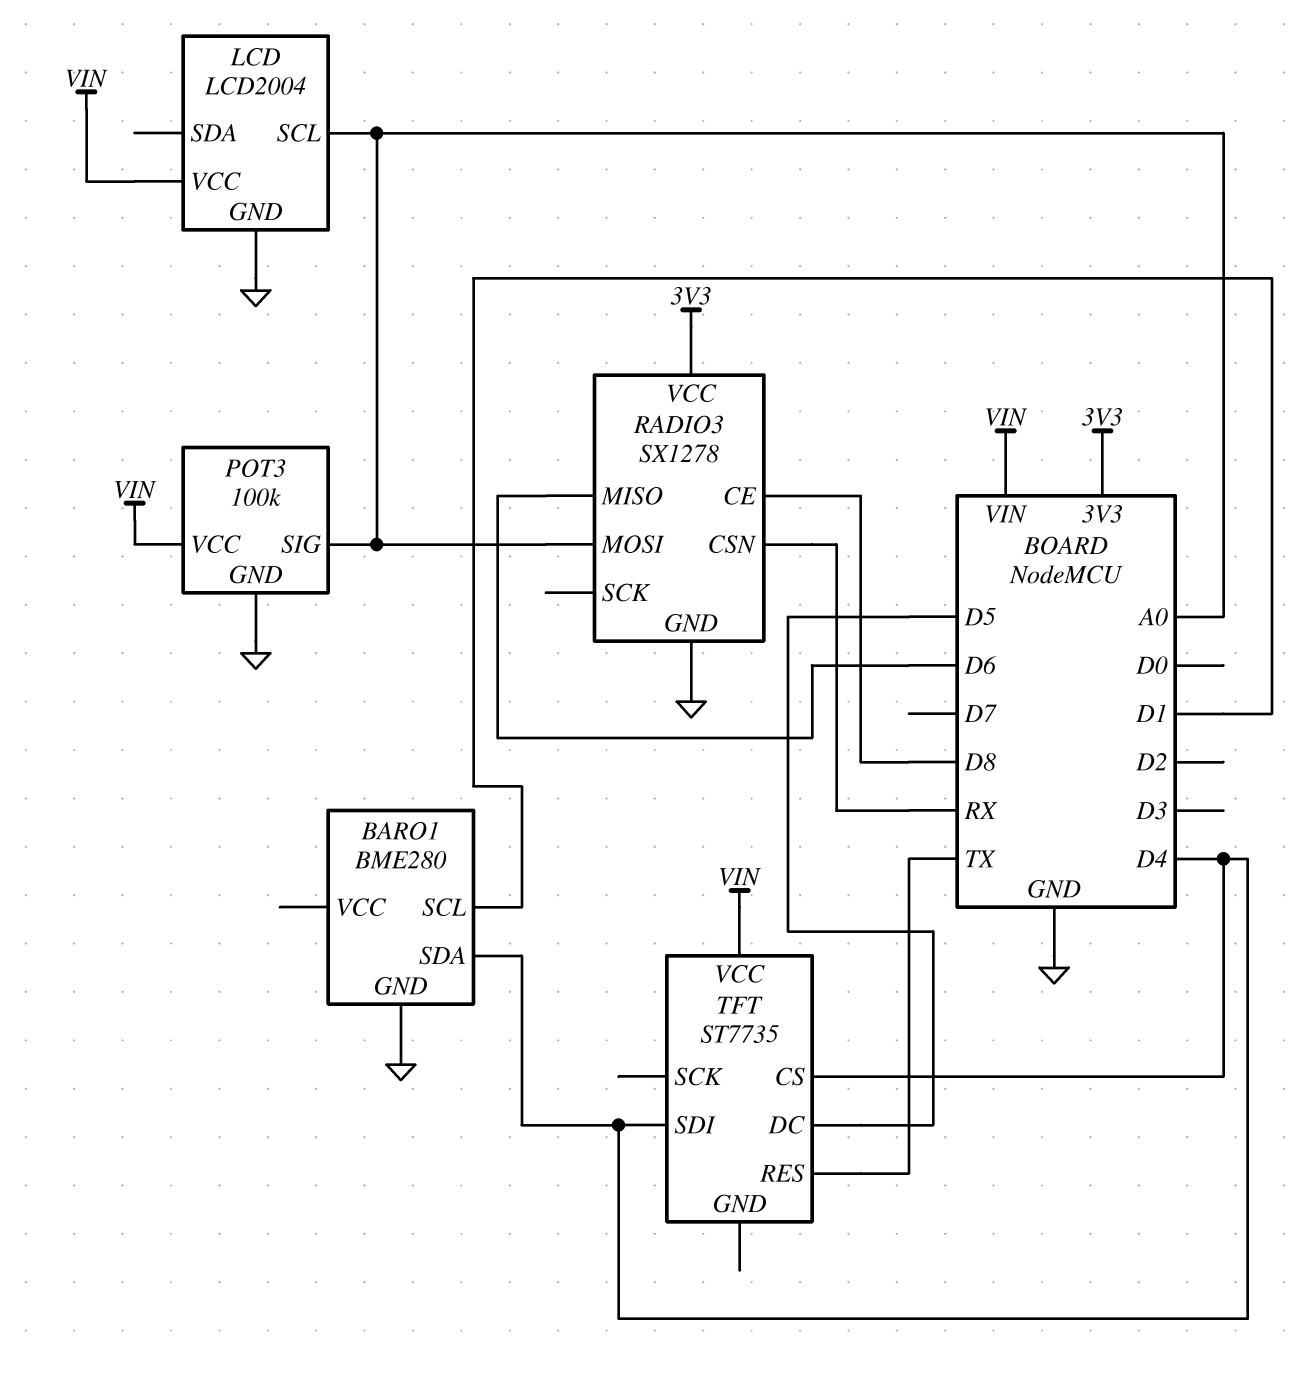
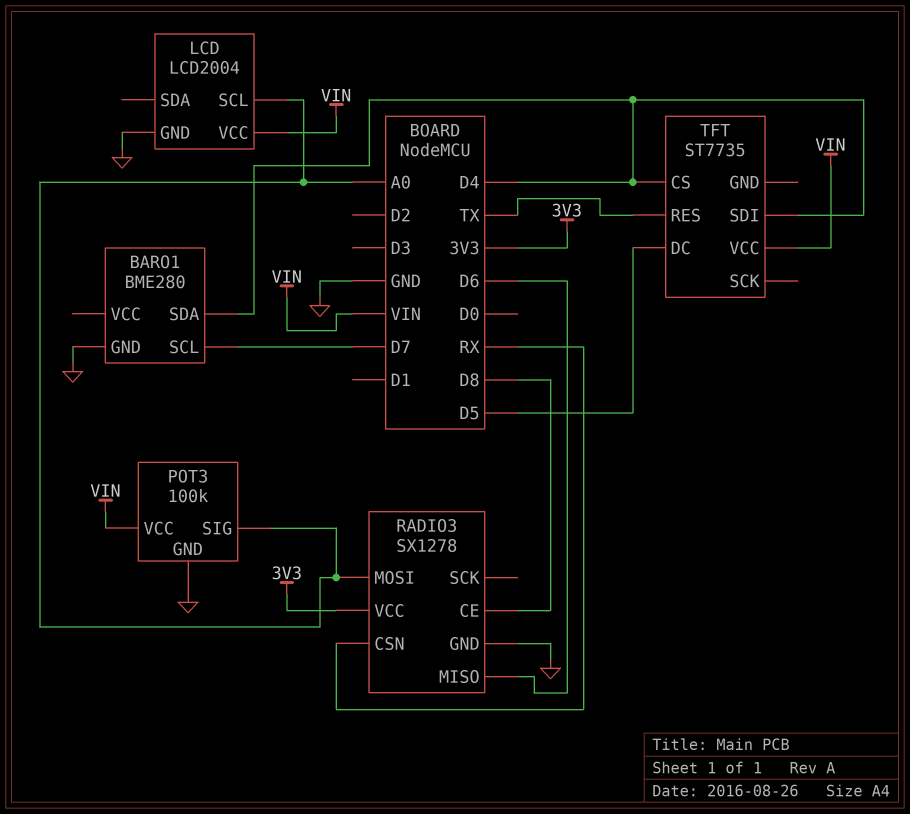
BARO1 pin SCL: D1 -> D7

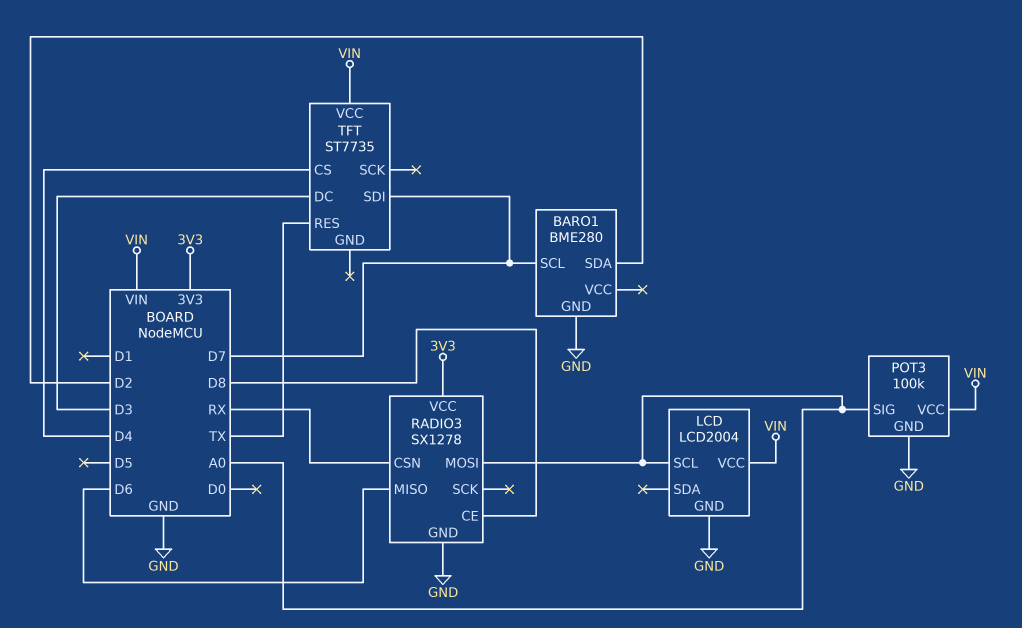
BARO1 pin SDA: D4 -> D2
TFT pin DC: D5 -> D3
TFT pin SDI: D4 -> D7

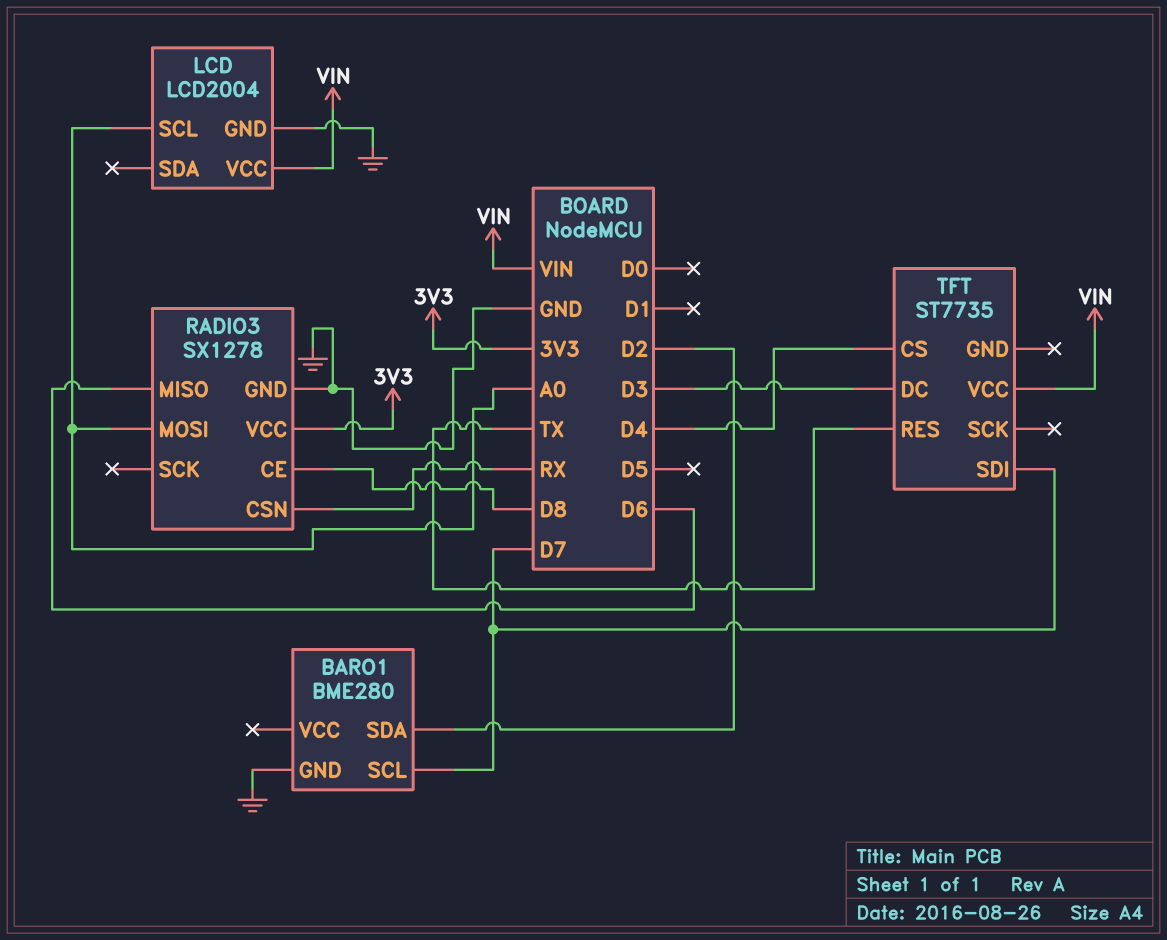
POT3: 100k -> none
POT3 pin GND: GND -> none
POT3 pin SIG: A0 -> none
POT3 pin VCC: VIN -> none

